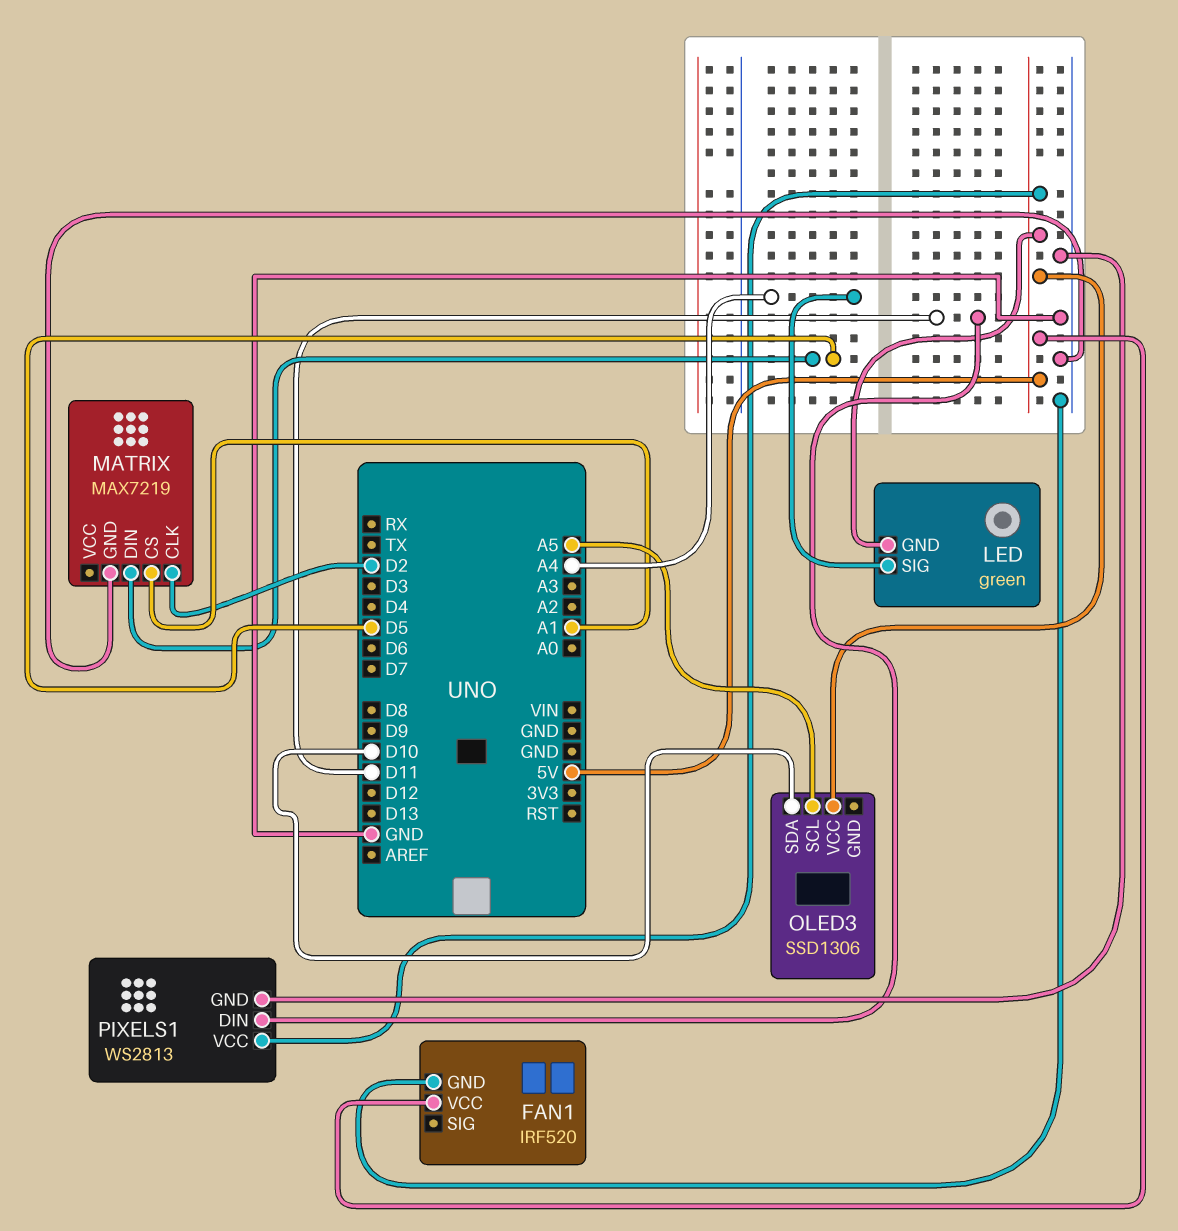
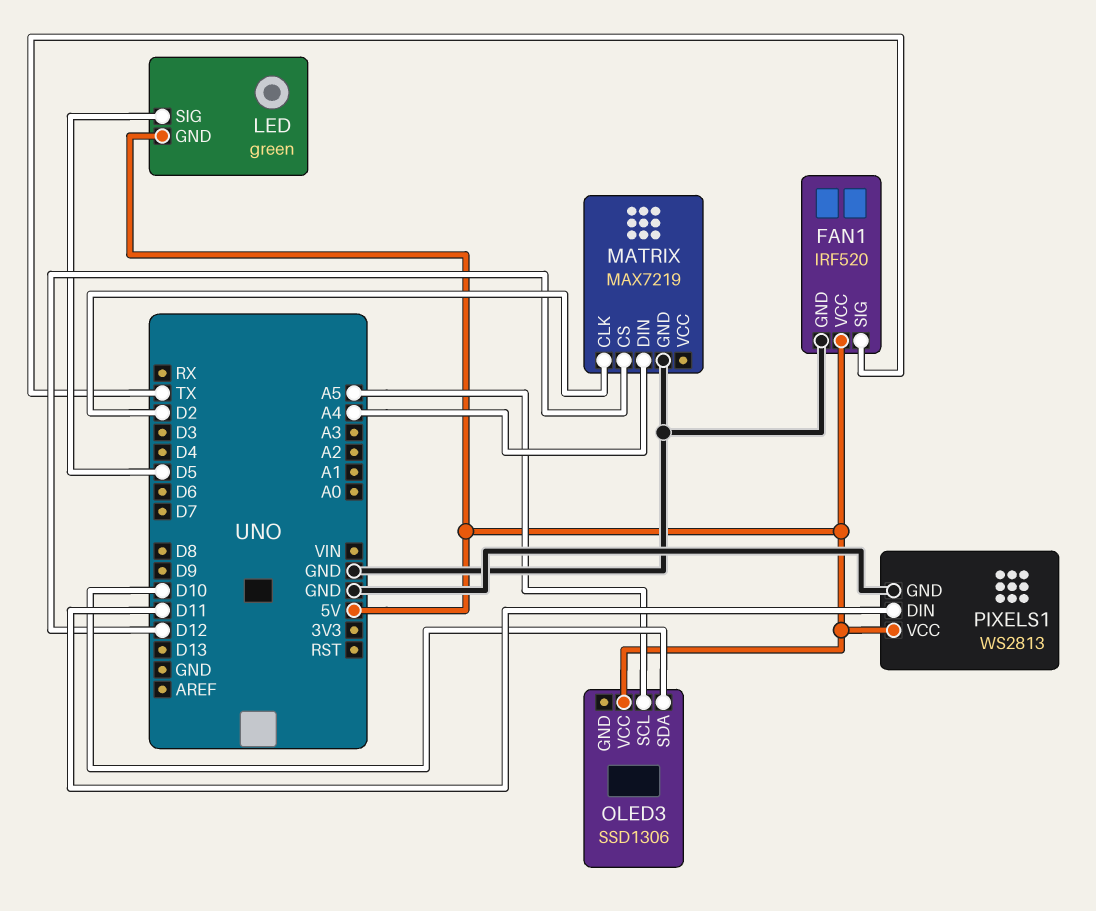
FAN1 pin SIG: none -> TX
LED pin SIG: A4 -> D5
MATRIX pin CS: A1 -> D12
MATRIX pin DIN: D5 -> A4

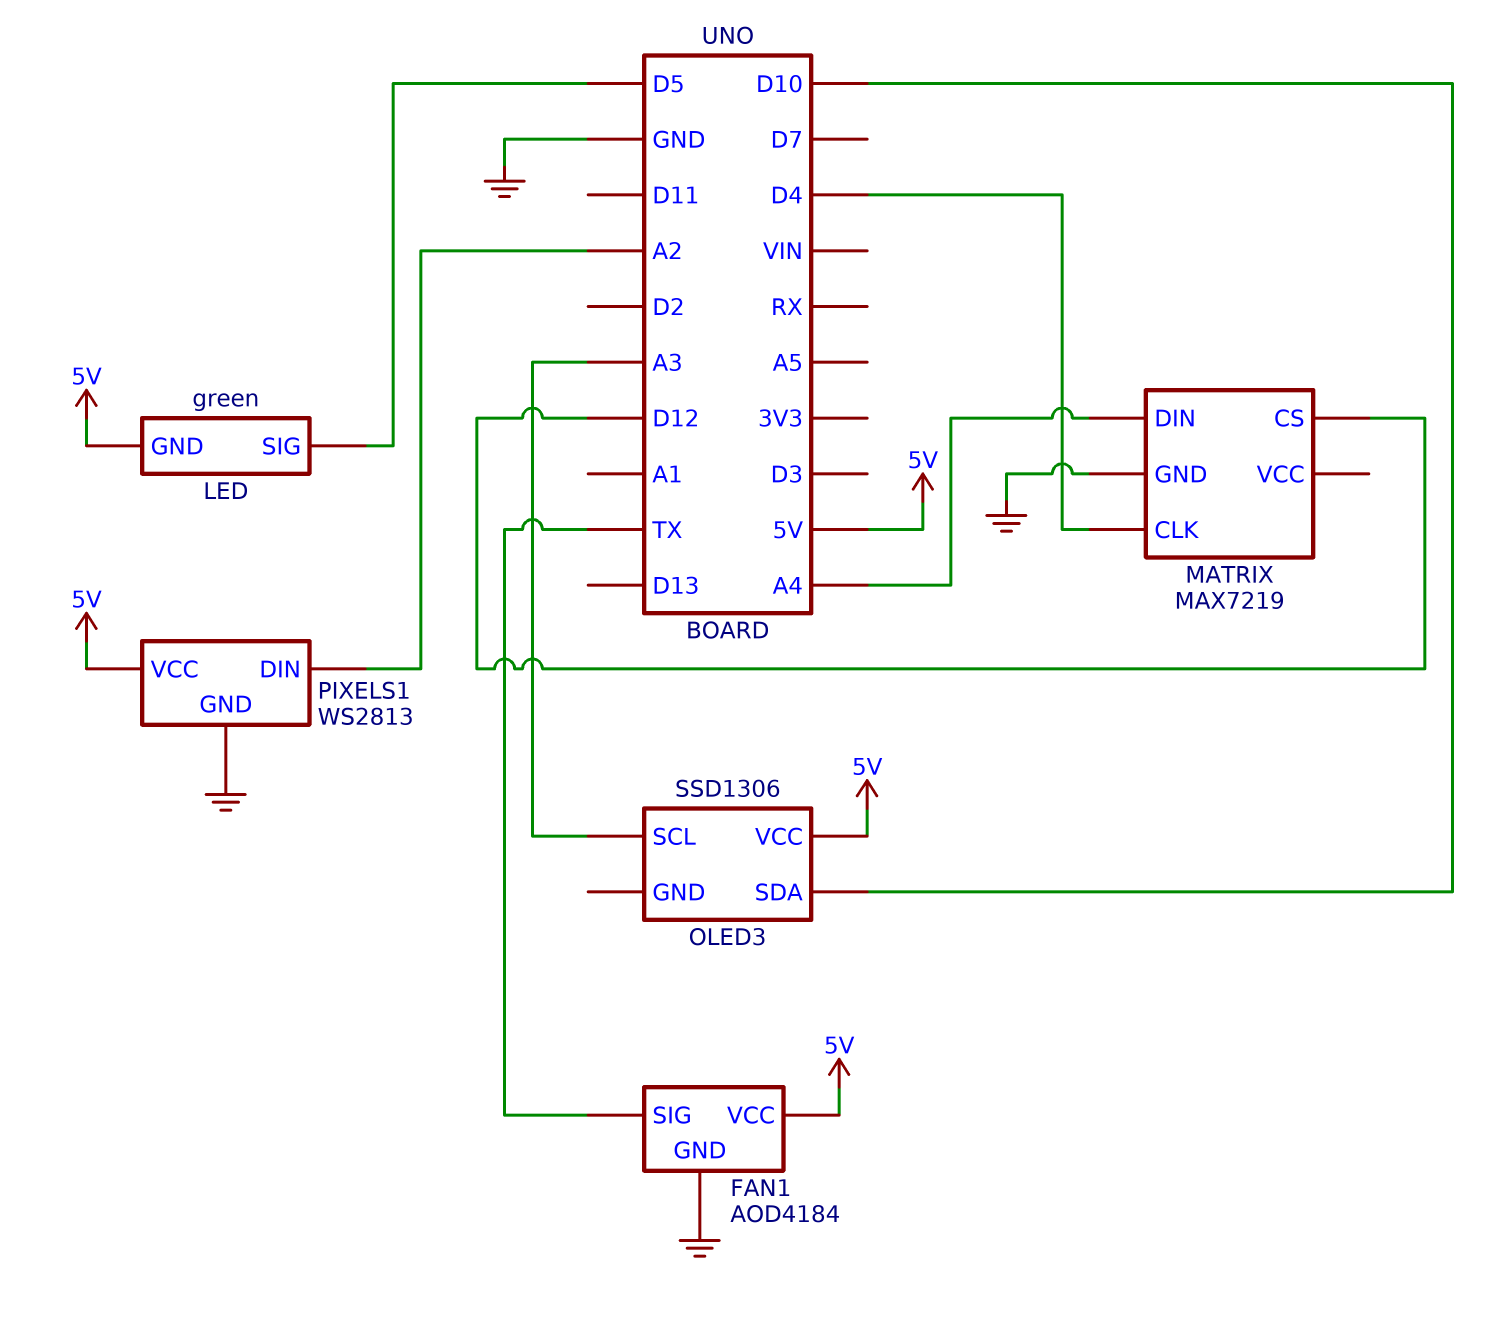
FAN1: IRF520 -> AOD4184
MATRIX pin CLK: D2 -> D4
OLED3 pin SCL: A5 -> A3
PIXELS1 pin DIN: D11 -> A2

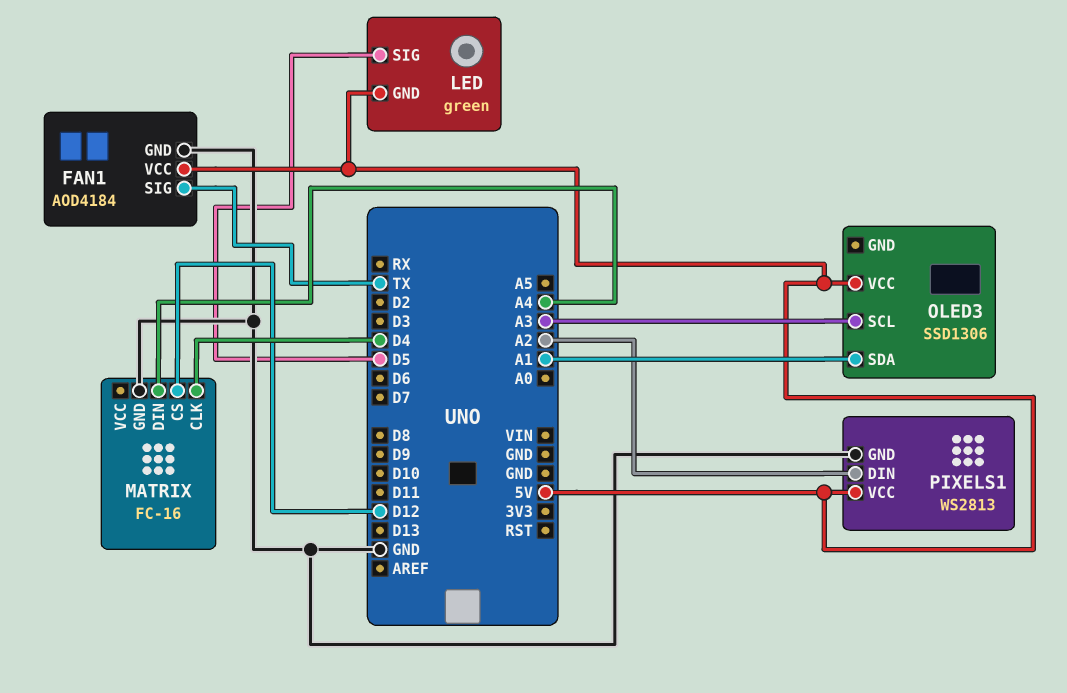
MATRIX: MAX7219 -> FC-16
OLED3 pin SDA: D10 -> A1

